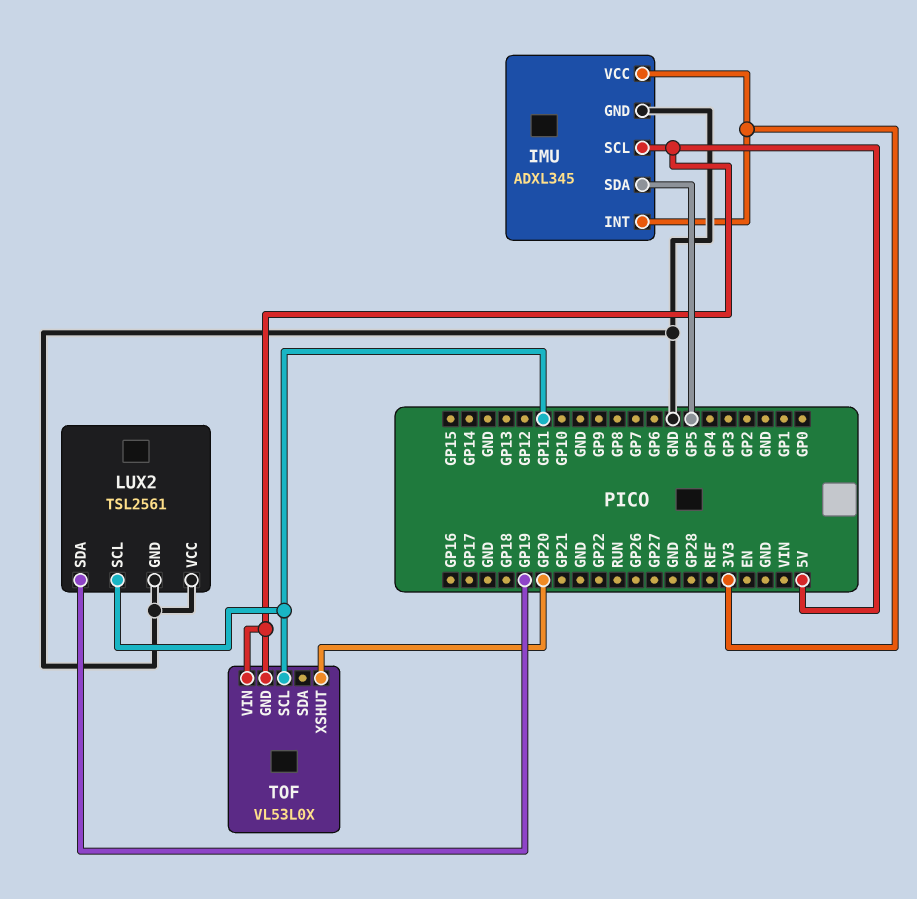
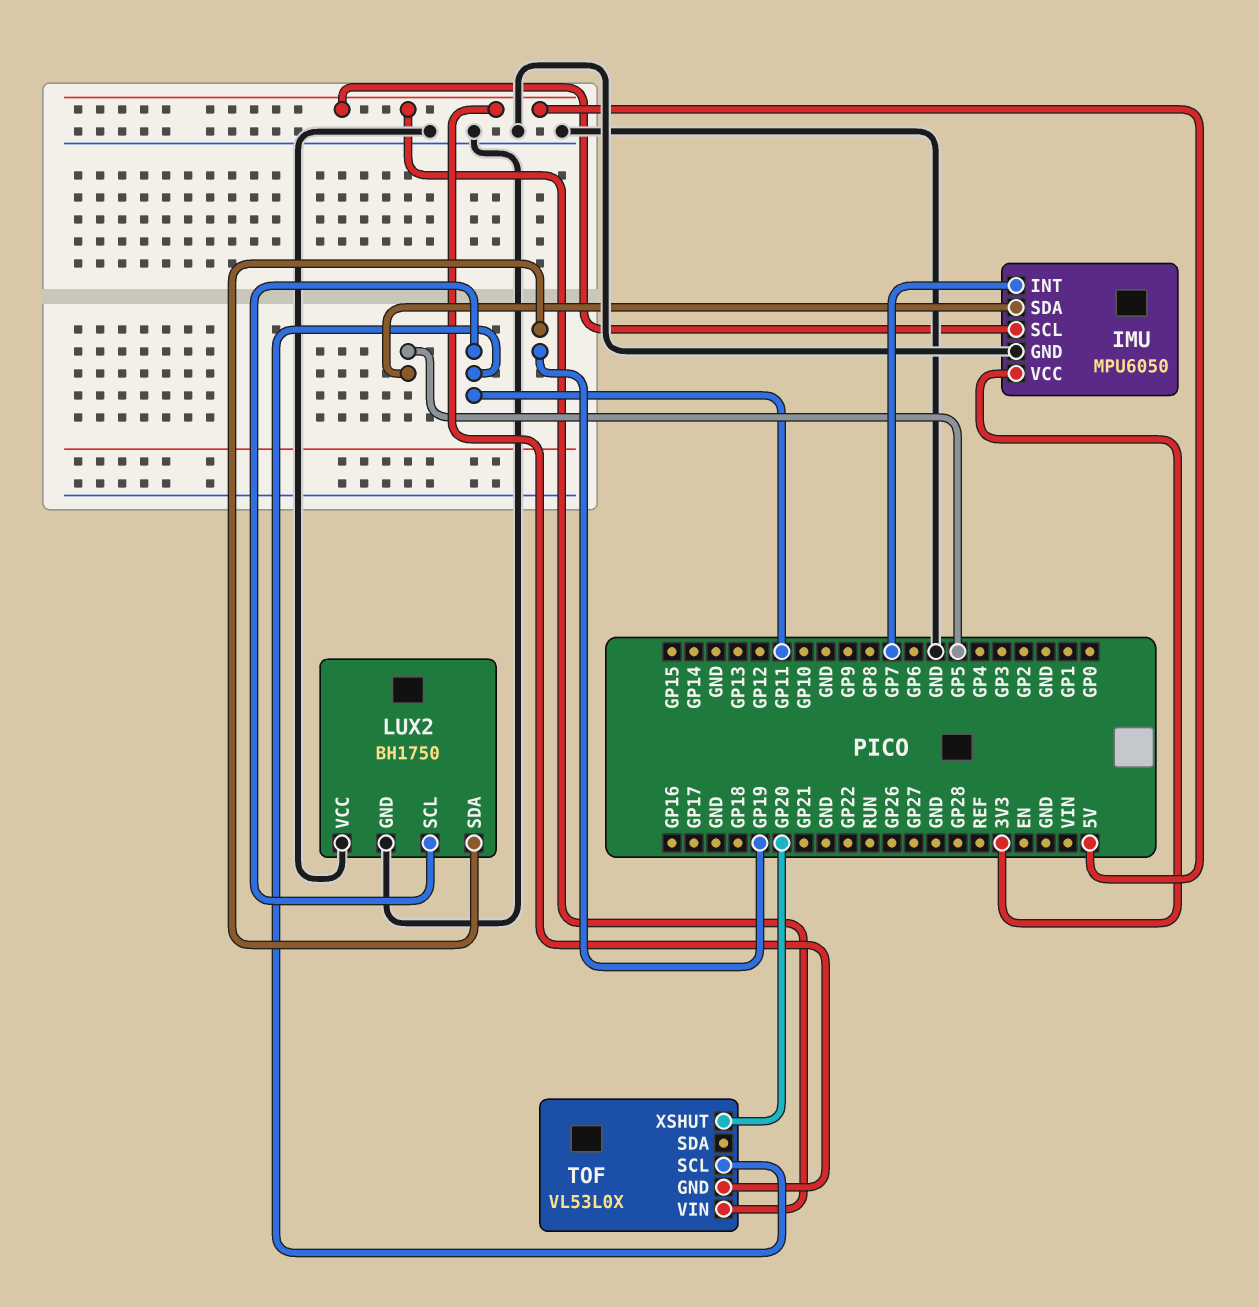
IMU: ADXL345 -> MPU6050
IMU pin INT: 3V3 -> GP7
LUX2: TSL2561 -> BH1750

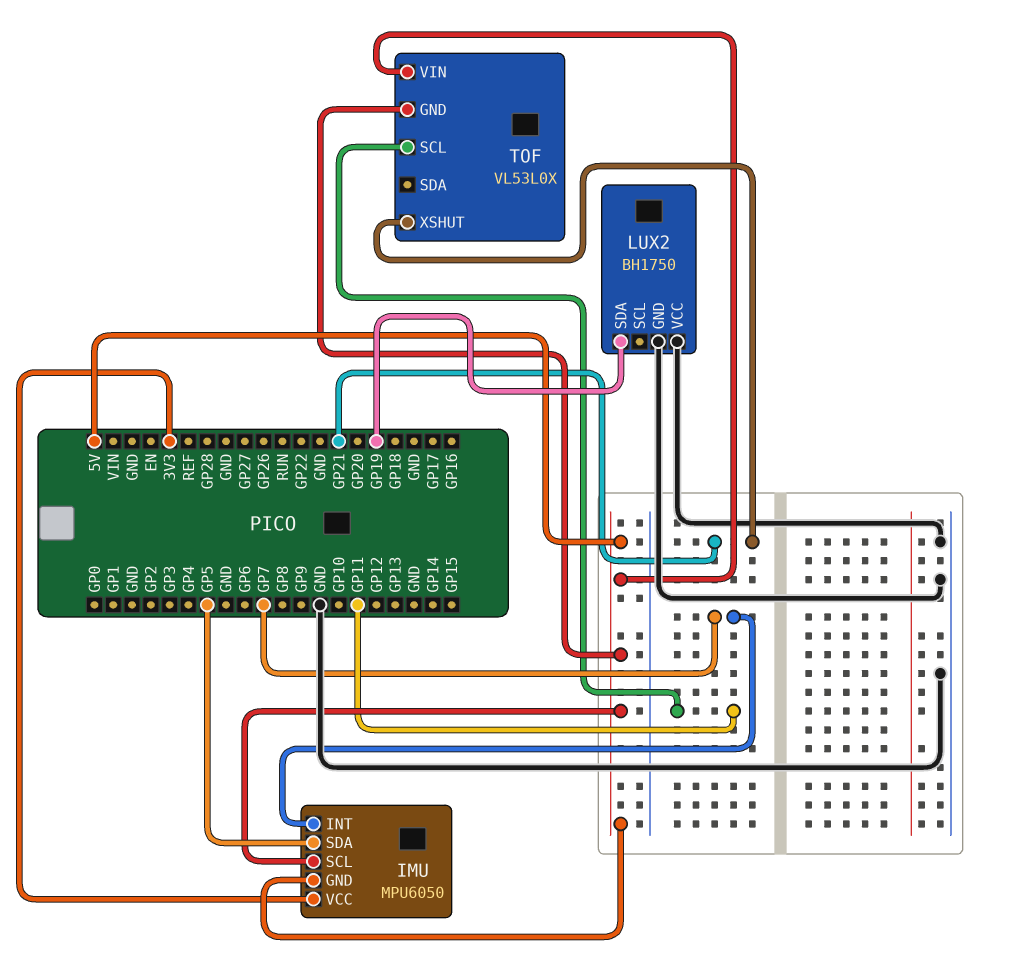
IMU pin GND: GND -> 5V
LUX2 pin SCL: GP11 -> none
TOF pin XSHUT: GP20 -> GP21

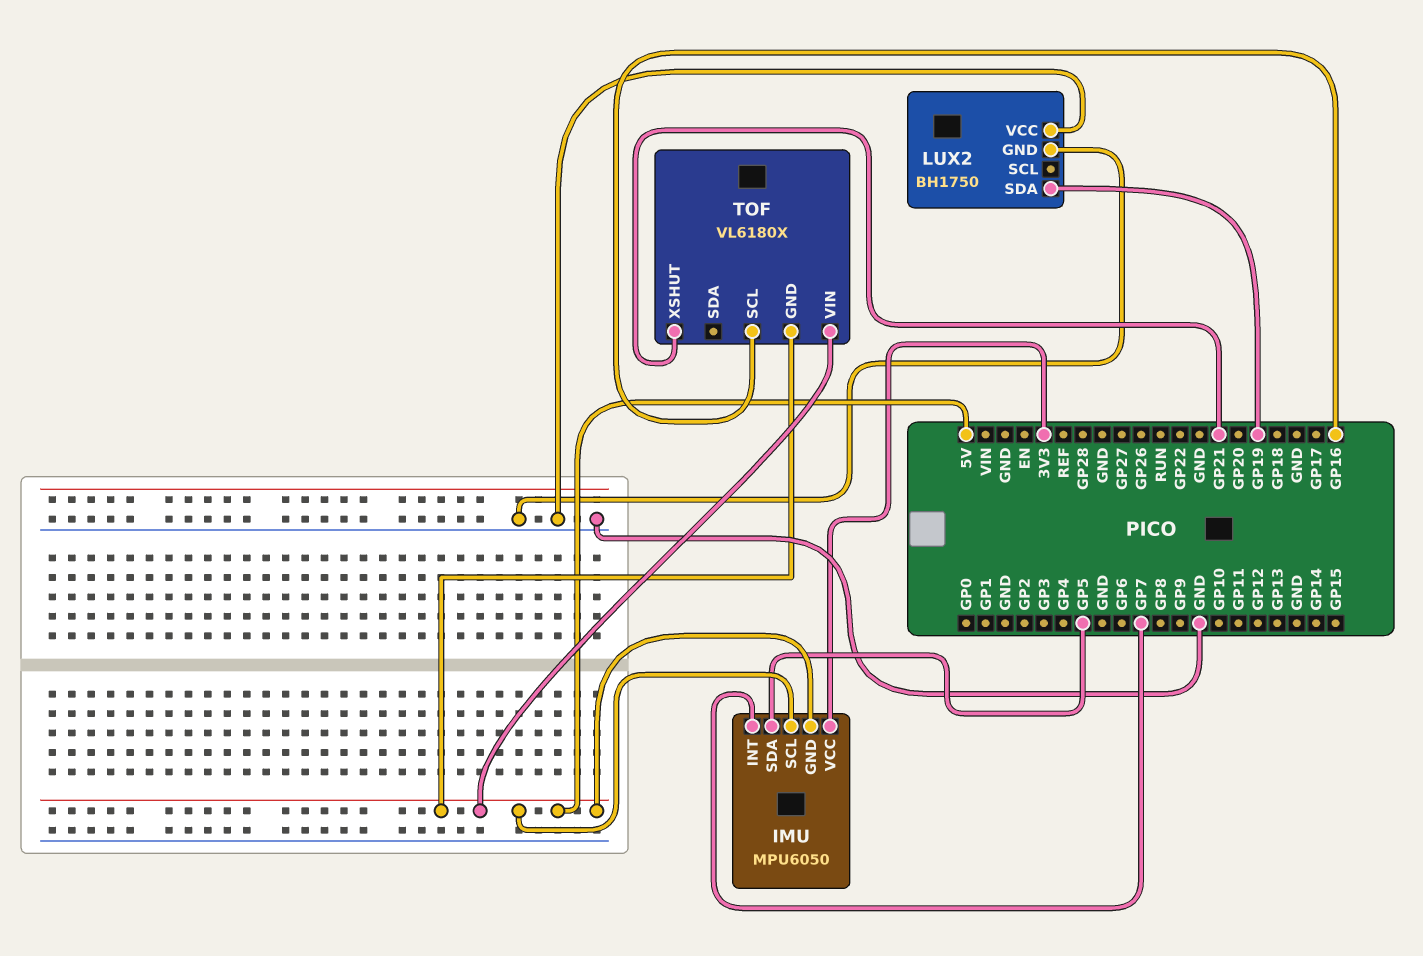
TOF: VL53L0X -> VL6180X
TOF pin SCL: GP11 -> GP16

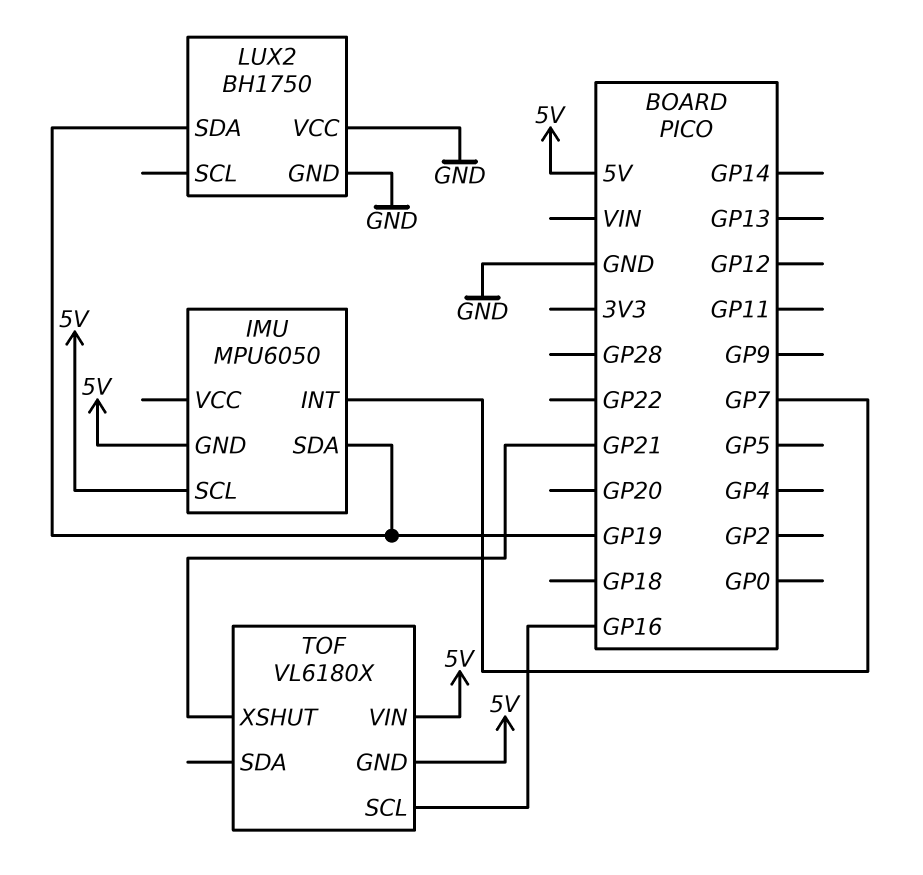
IMU pin SDA: GP5 -> GP19
IMU pin VCC: 3V3 -> none

